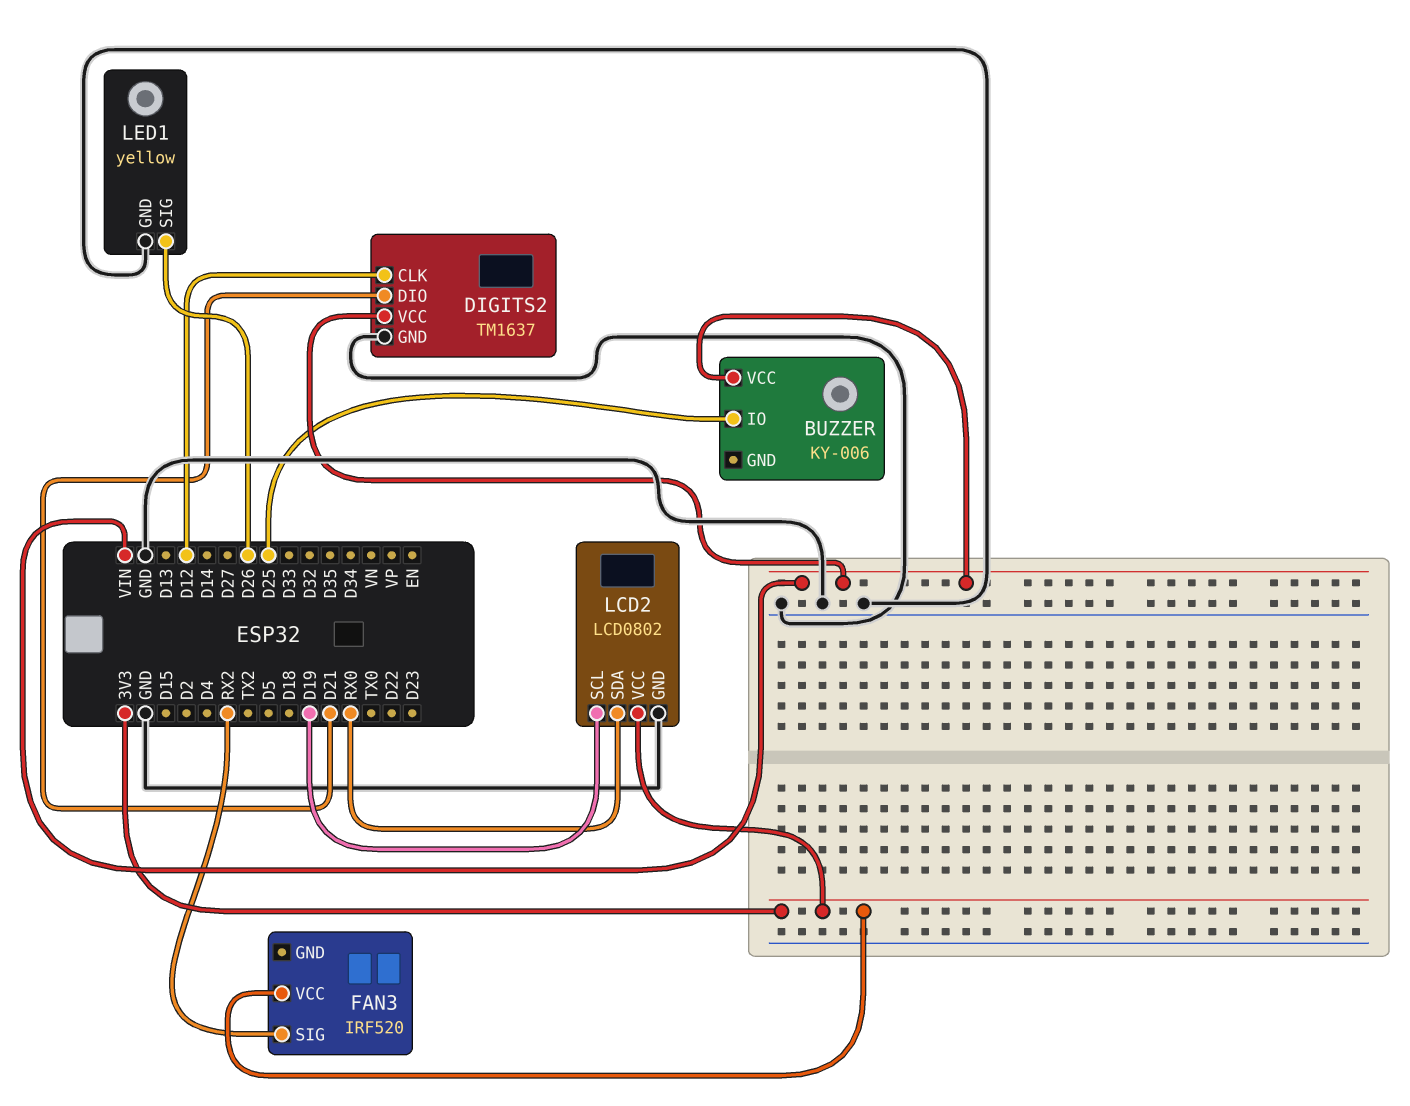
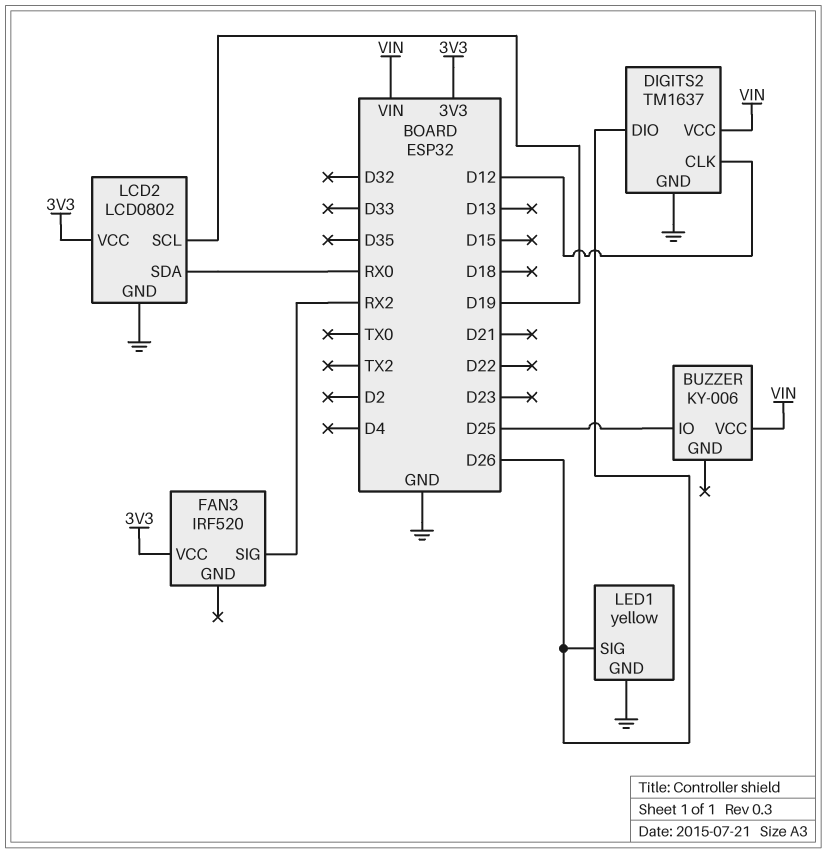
DIGITS2 pin DIO: D21 -> D26

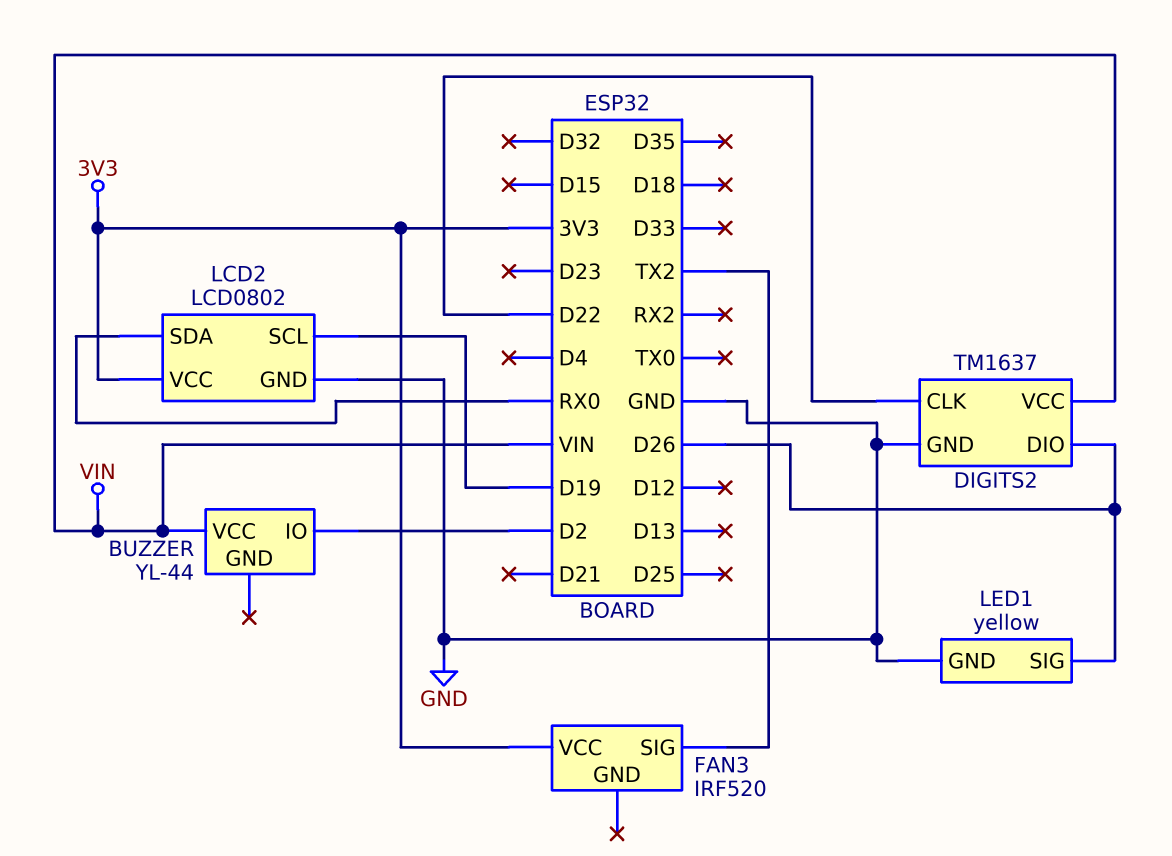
BUZZER: KY-006 -> YL-44
BUZZER pin IO: D25 -> D2
DIGITS2 pin CLK: D12 -> D22
FAN3 pin SIG: RX2 -> TX2

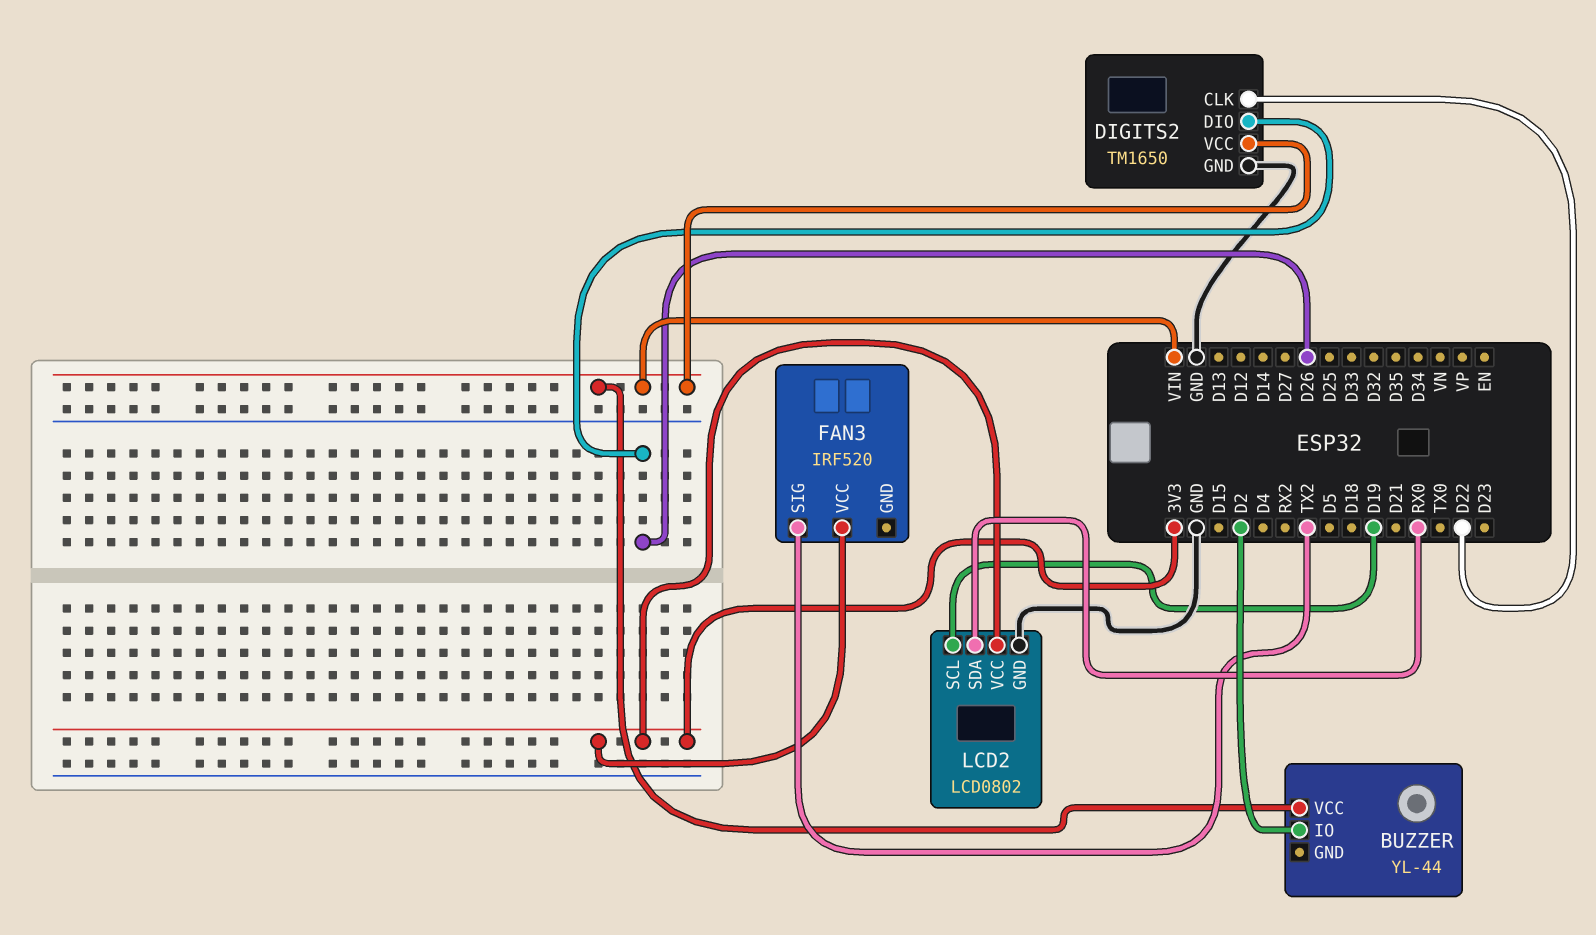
DIGITS2: TM1637 -> TM1650
LED1: yellow -> none
LED1 pin GND: GND -> none
LED1 pin SIG: D26 -> none

